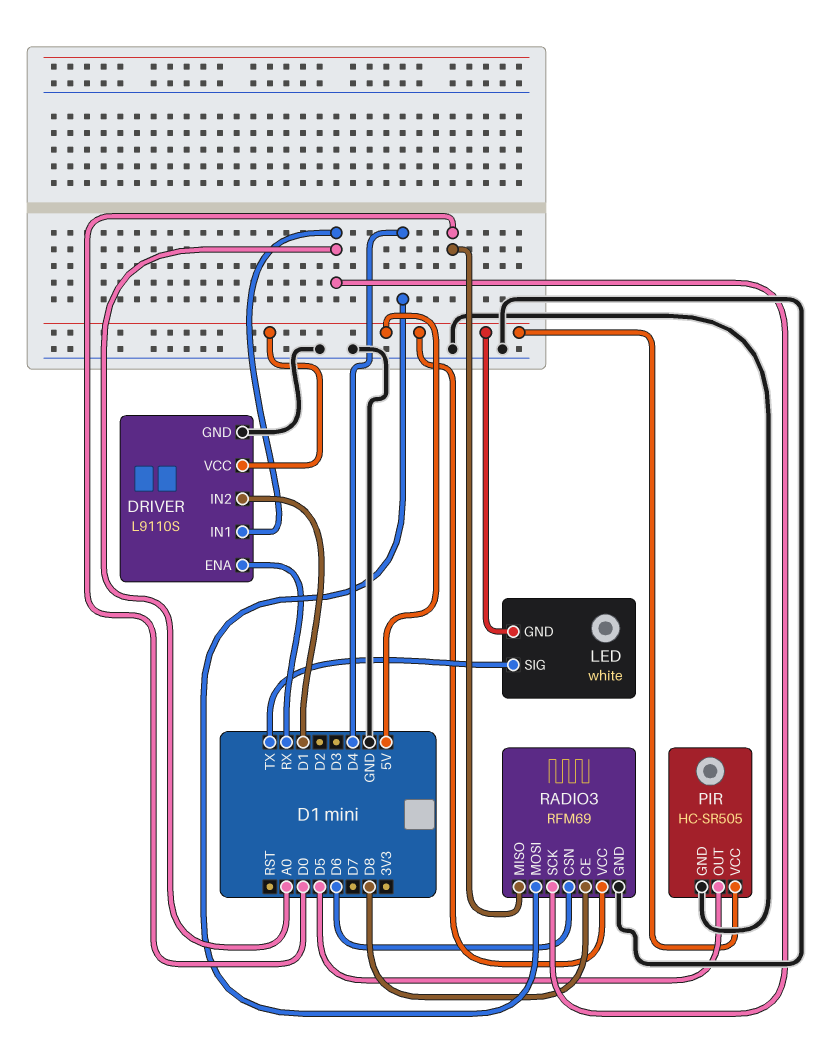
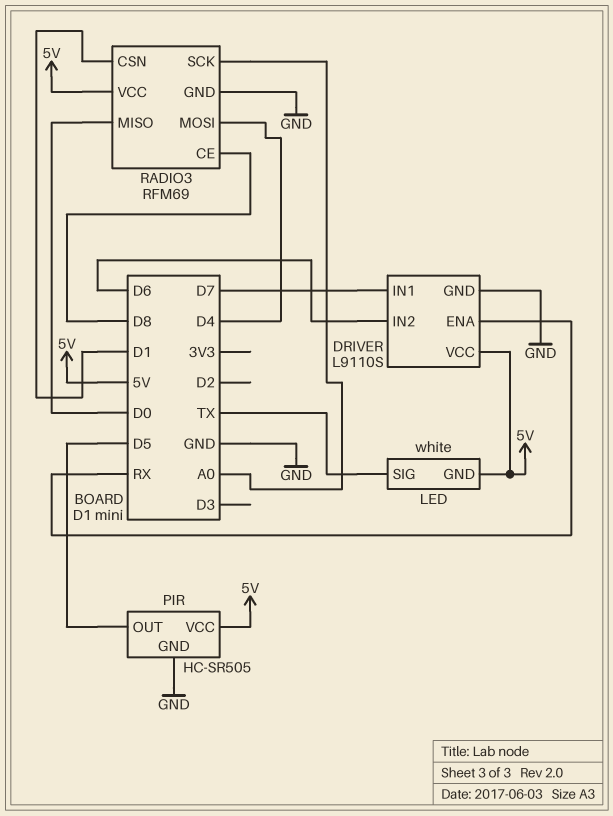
DRIVER pin IN1: A0 -> D7
DRIVER pin IN2: D1 -> D6
RADIO3 pin CSN: D6 -> D1

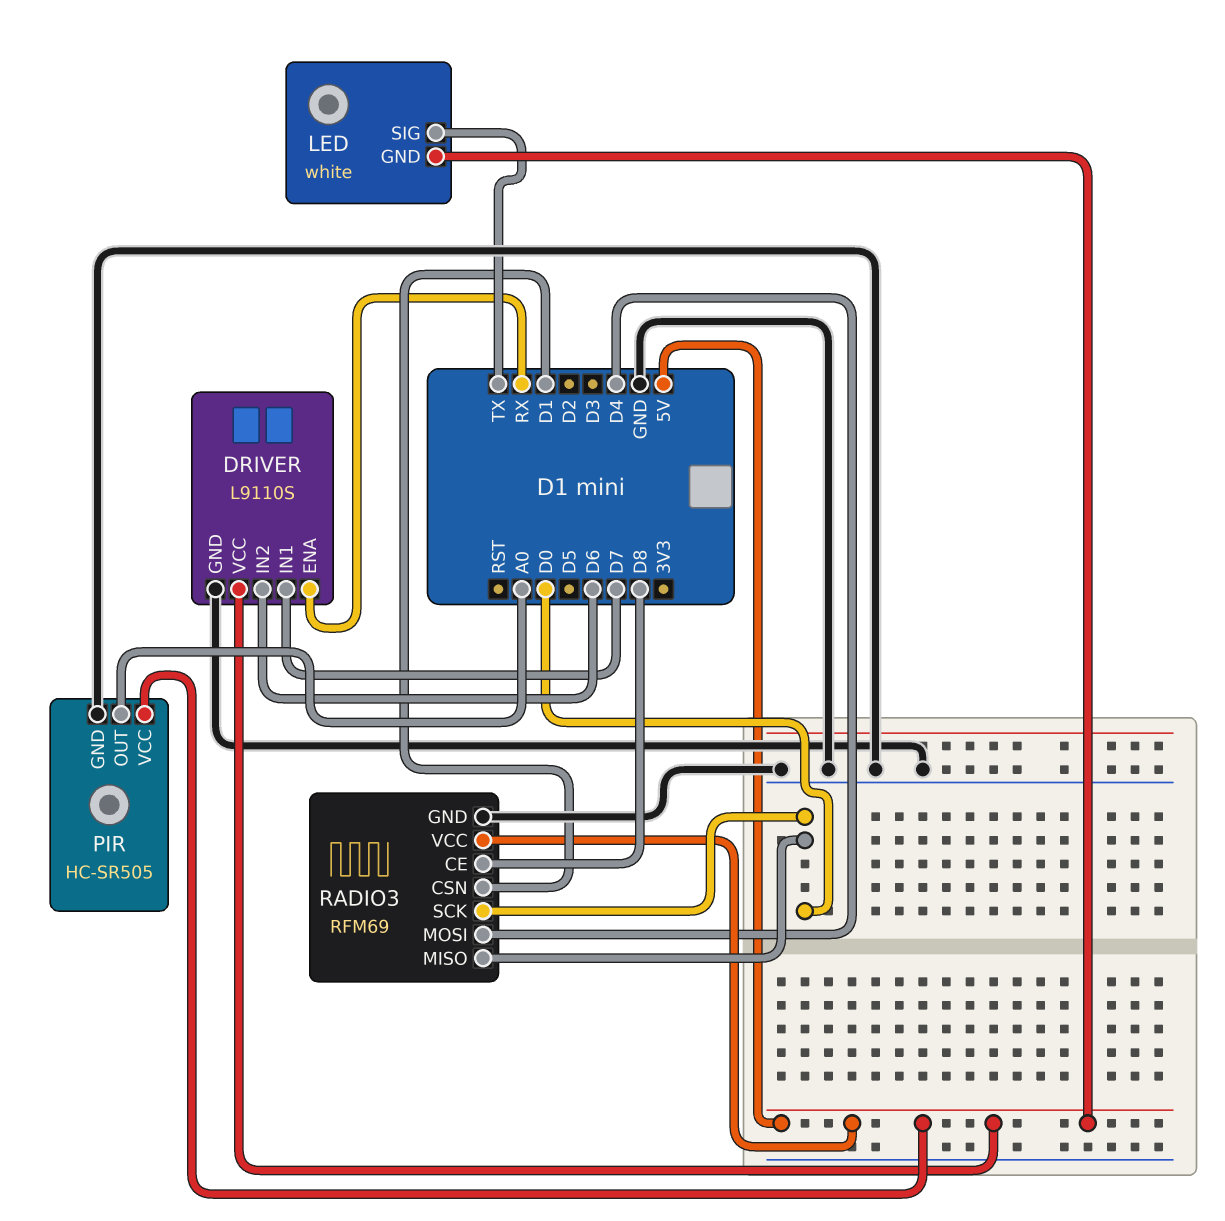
PIR pin OUT: D5 -> A0
RADIO3 pin SCK: A0 -> D0

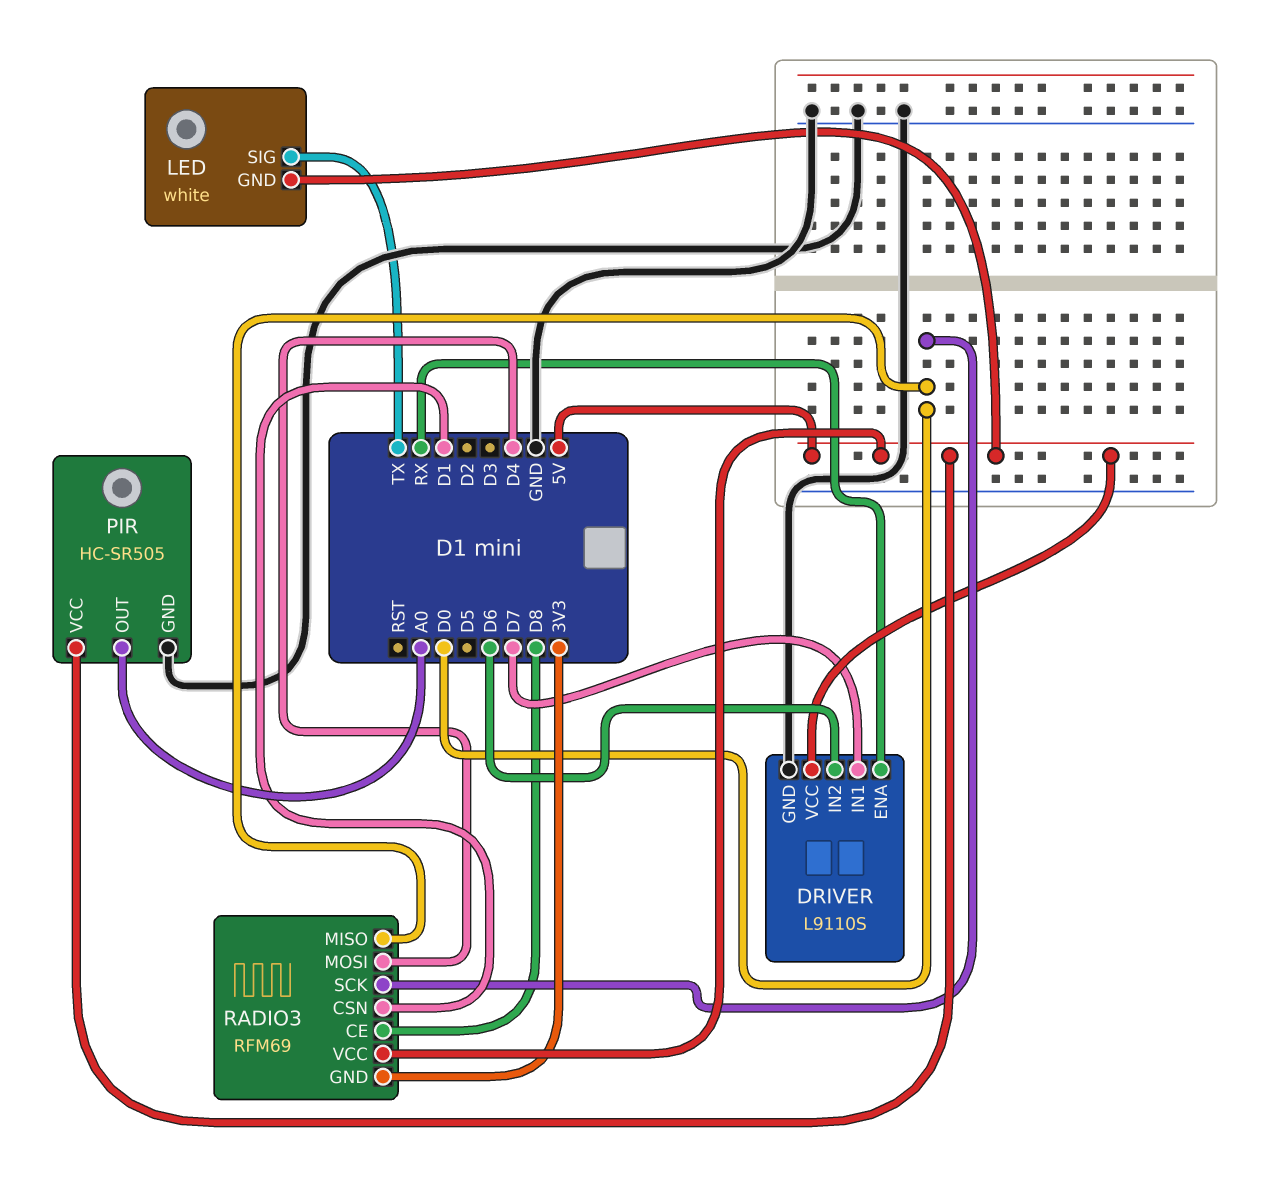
RADIO3 pin GND: GND -> 3V3

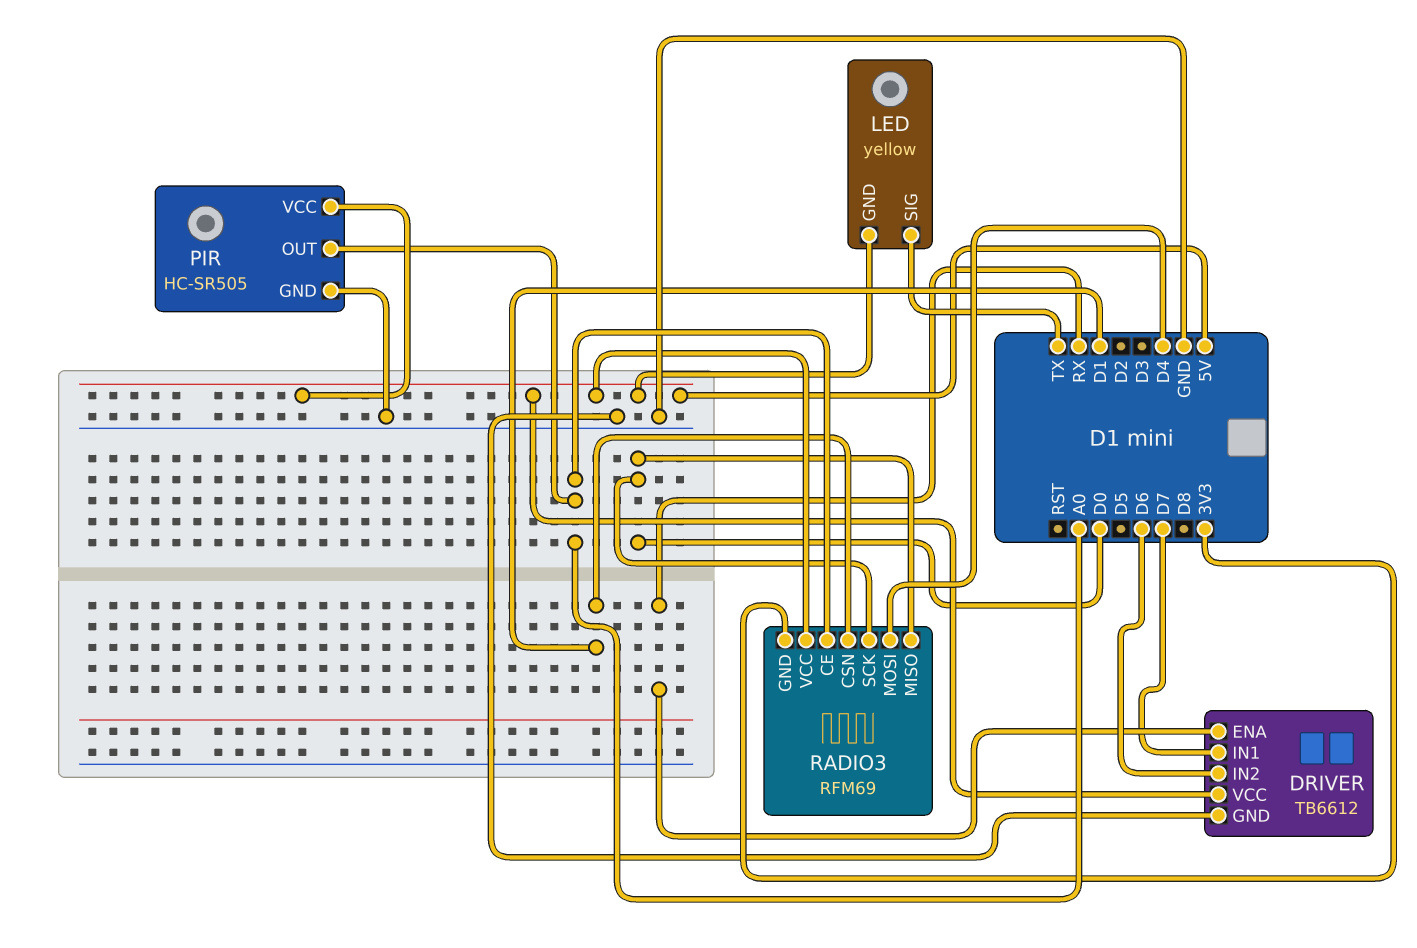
DRIVER: L9110S -> TB6612
LED: white -> yellow
RADIO3 pin CE: D8 -> A0

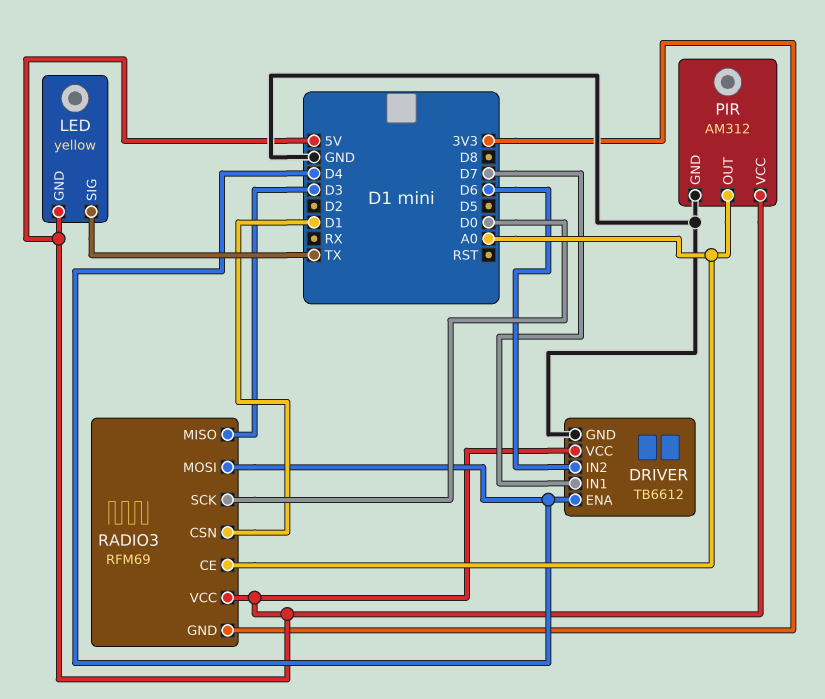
DRIVER pin ENA: RX -> D4
PIR: HC-SR505 -> AM312
RADIO3 pin MISO: D0 -> D3

